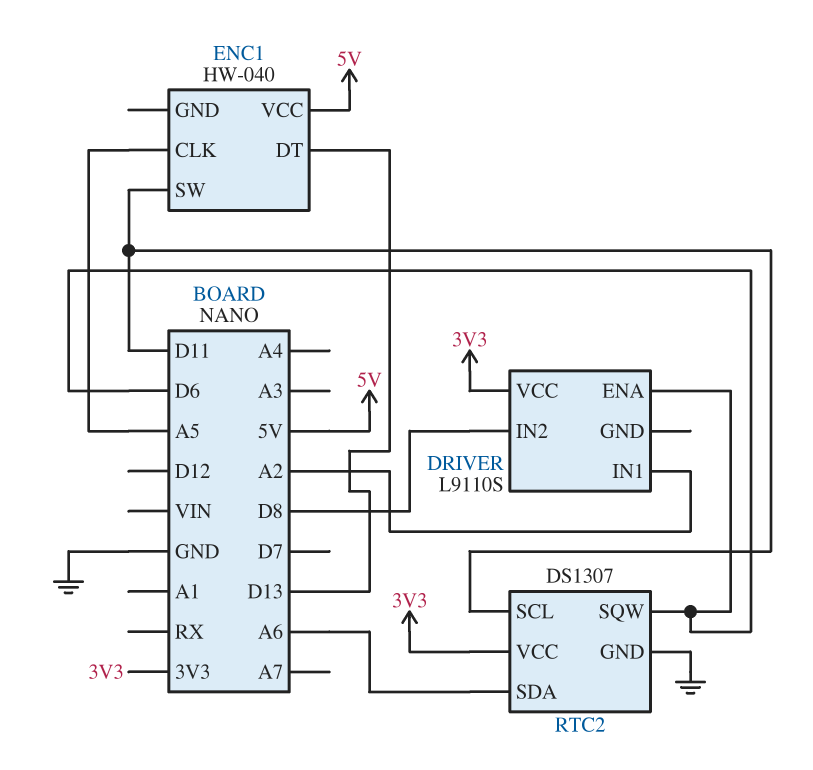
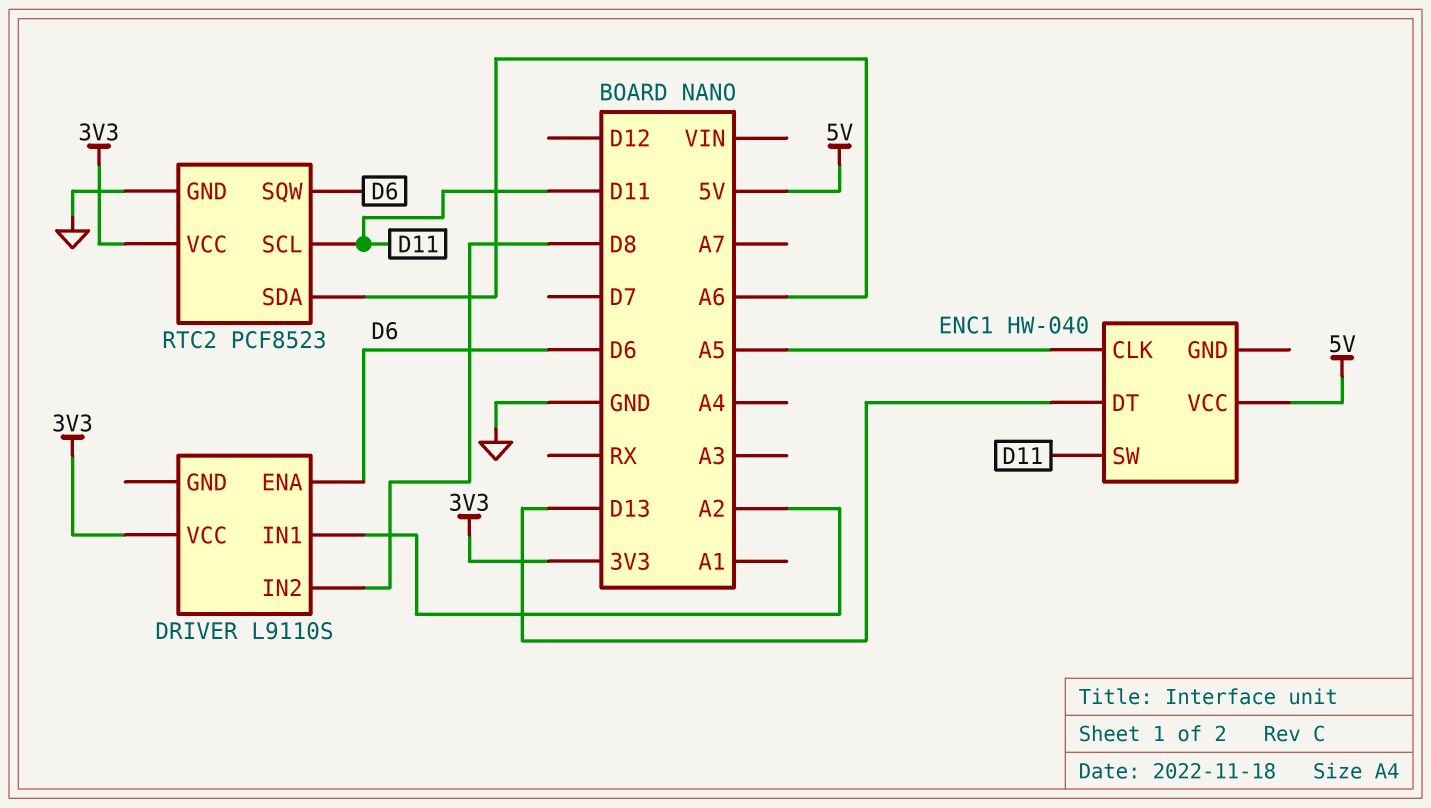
RTC2: DS1307 -> PCF8523

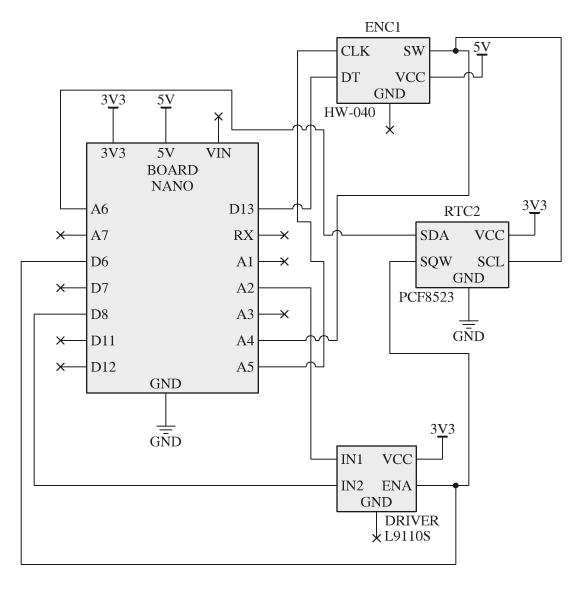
ENC1 pin SW: D11 -> A4
RTC2 pin SCL: D11 -> A4

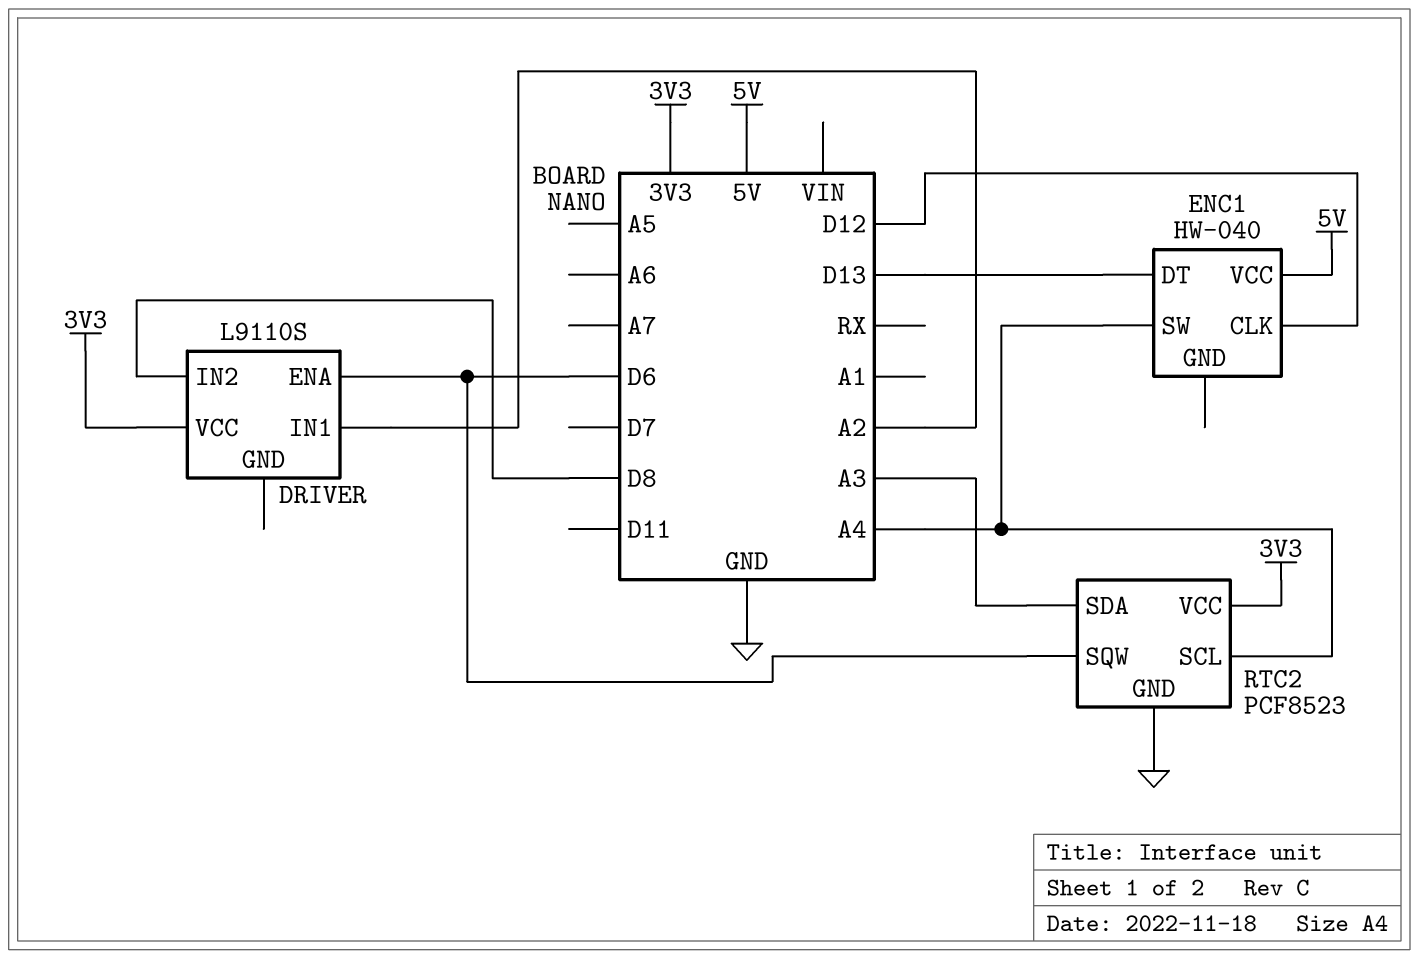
ENC1 pin CLK: A5 -> D12
RTC2 pin SDA: A6 -> A3

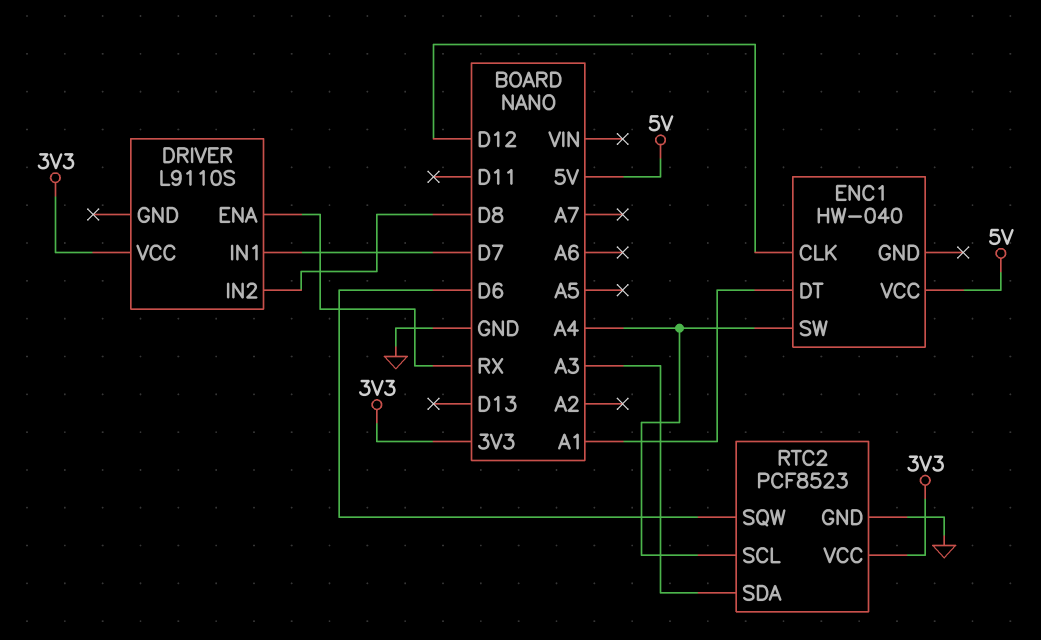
DRIVER pin ENA: D6 -> RX
DRIVER pin IN1: A2 -> D7
ENC1 pin DT: D13 -> A1

